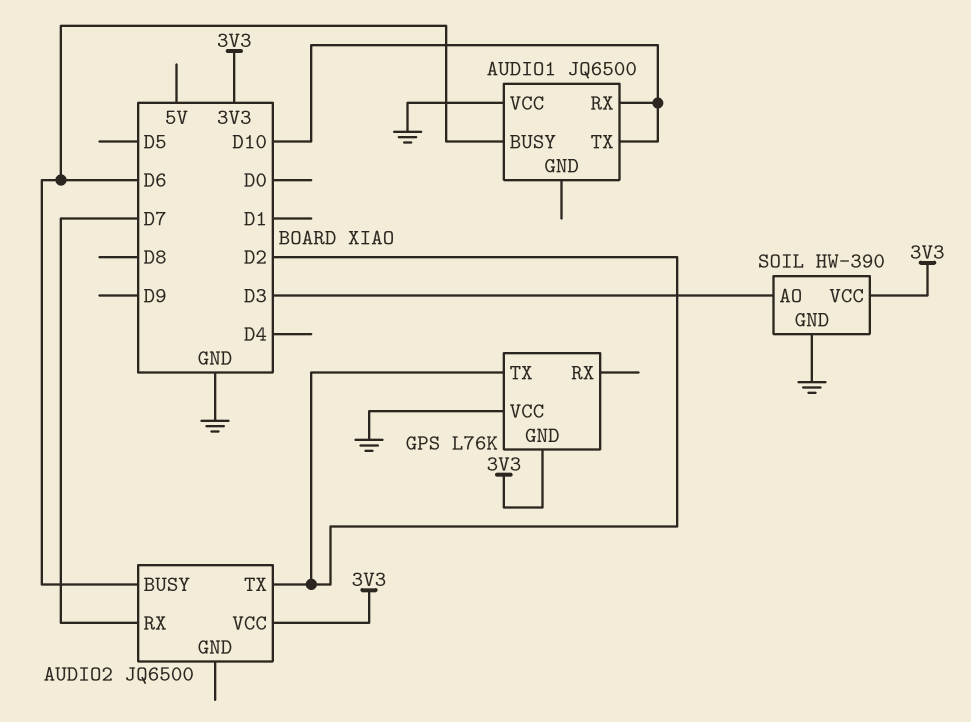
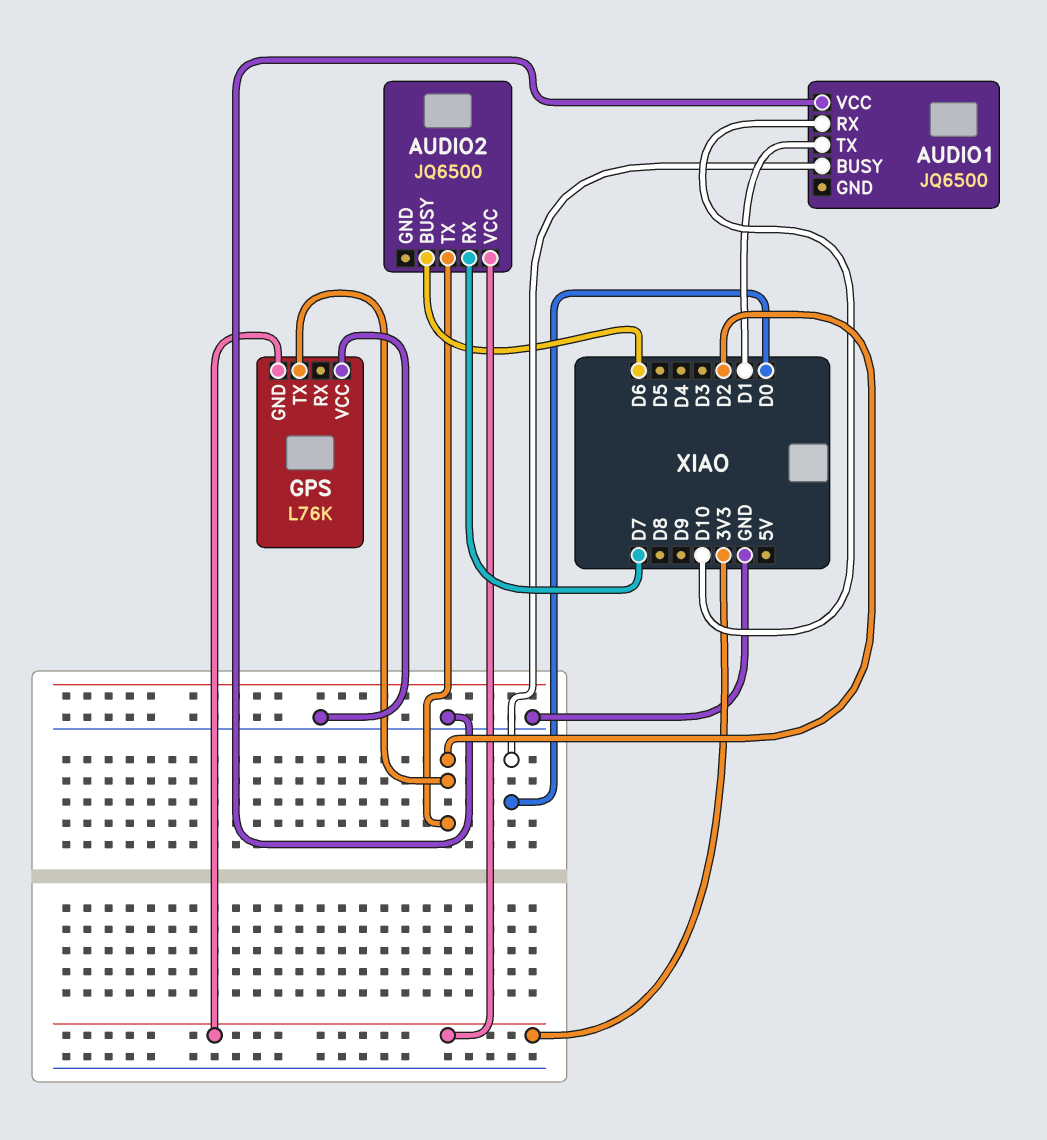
AUDIO1 pin BUSY: D6 -> D0
AUDIO1 pin TX: D10 -> D1
SOIL: HW-390 -> none
SOIL pin AO: D3 -> none
SOIL pin GND: GND -> none
SOIL pin VCC: 3V3 -> none

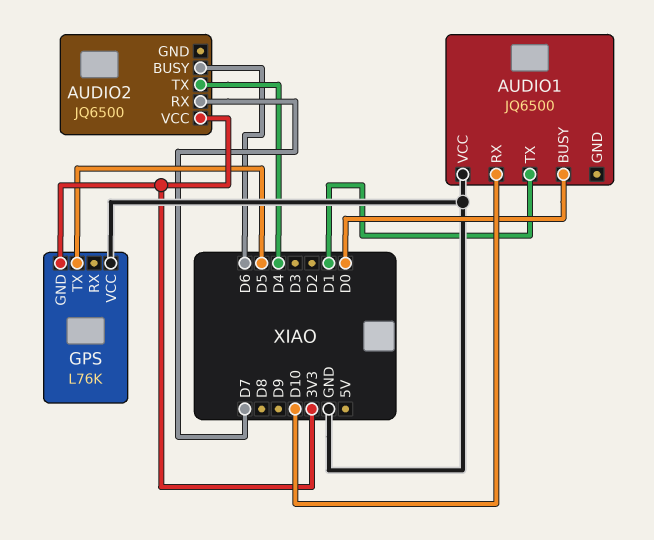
AUDIO2 pin TX: D2 -> D4
GPS pin TX: D2 -> D5

